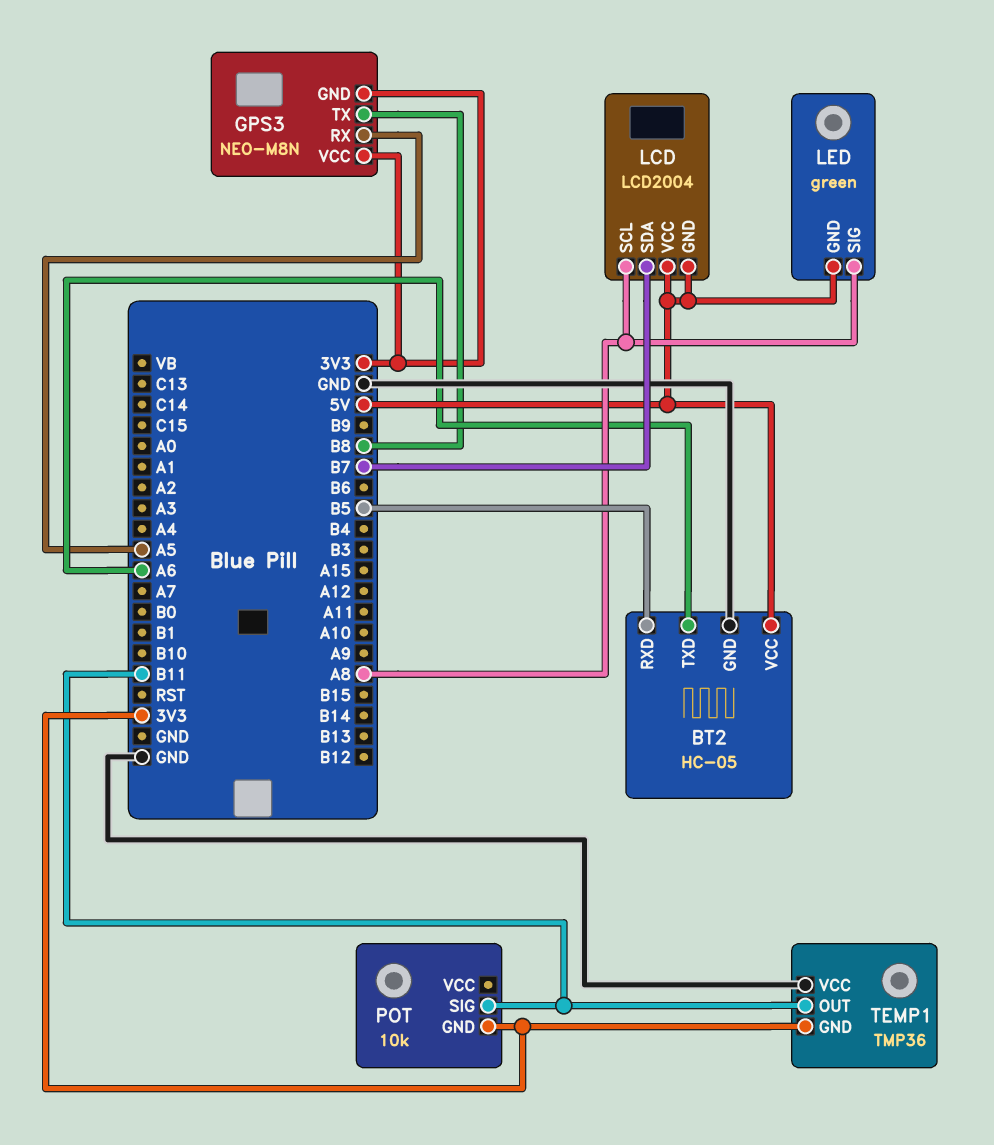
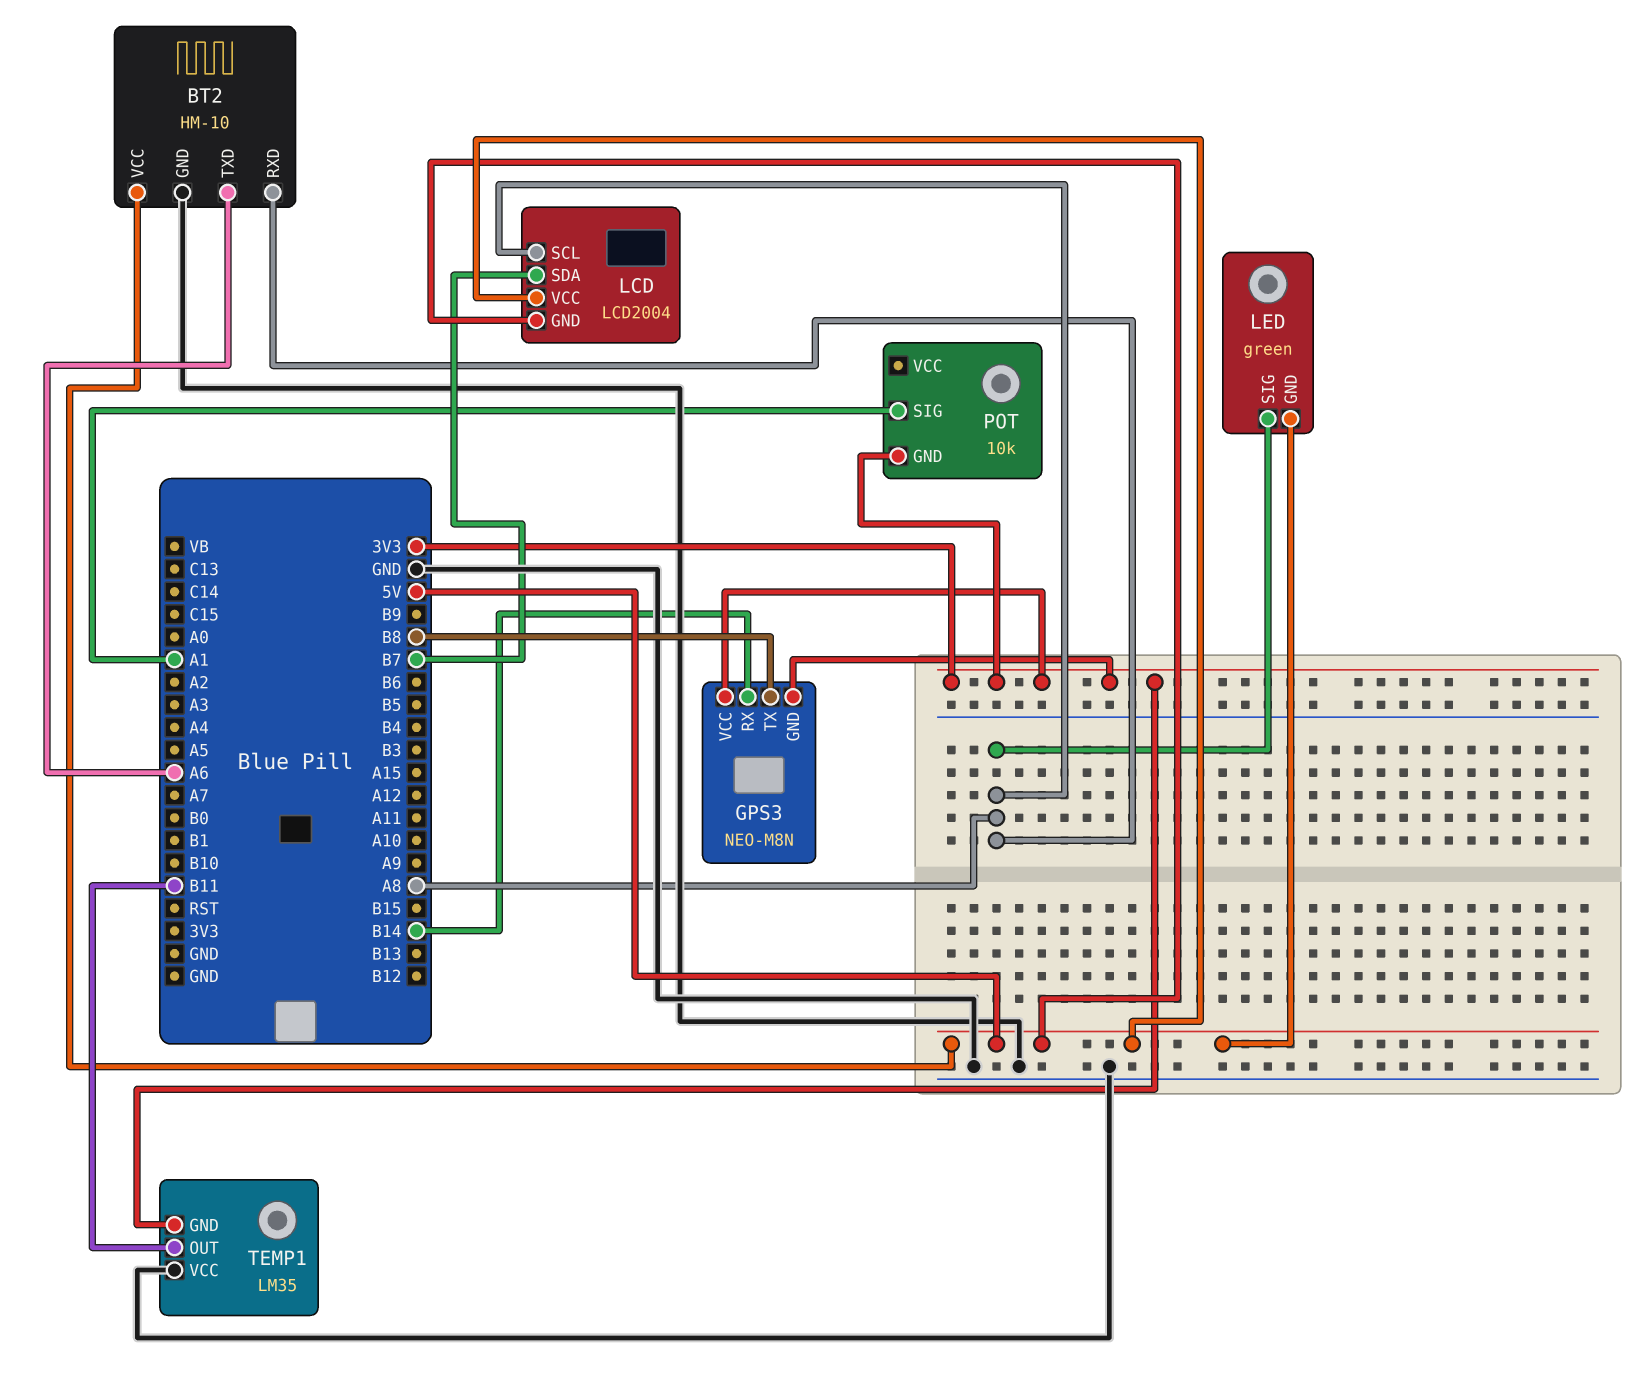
BT2: HC-05 -> HM-10
BT2 pin RXD: B5 -> A8
GPS3 pin RX: A5 -> B14
POT pin SIG: B11 -> A1
TEMP1: TMP36 -> LM35

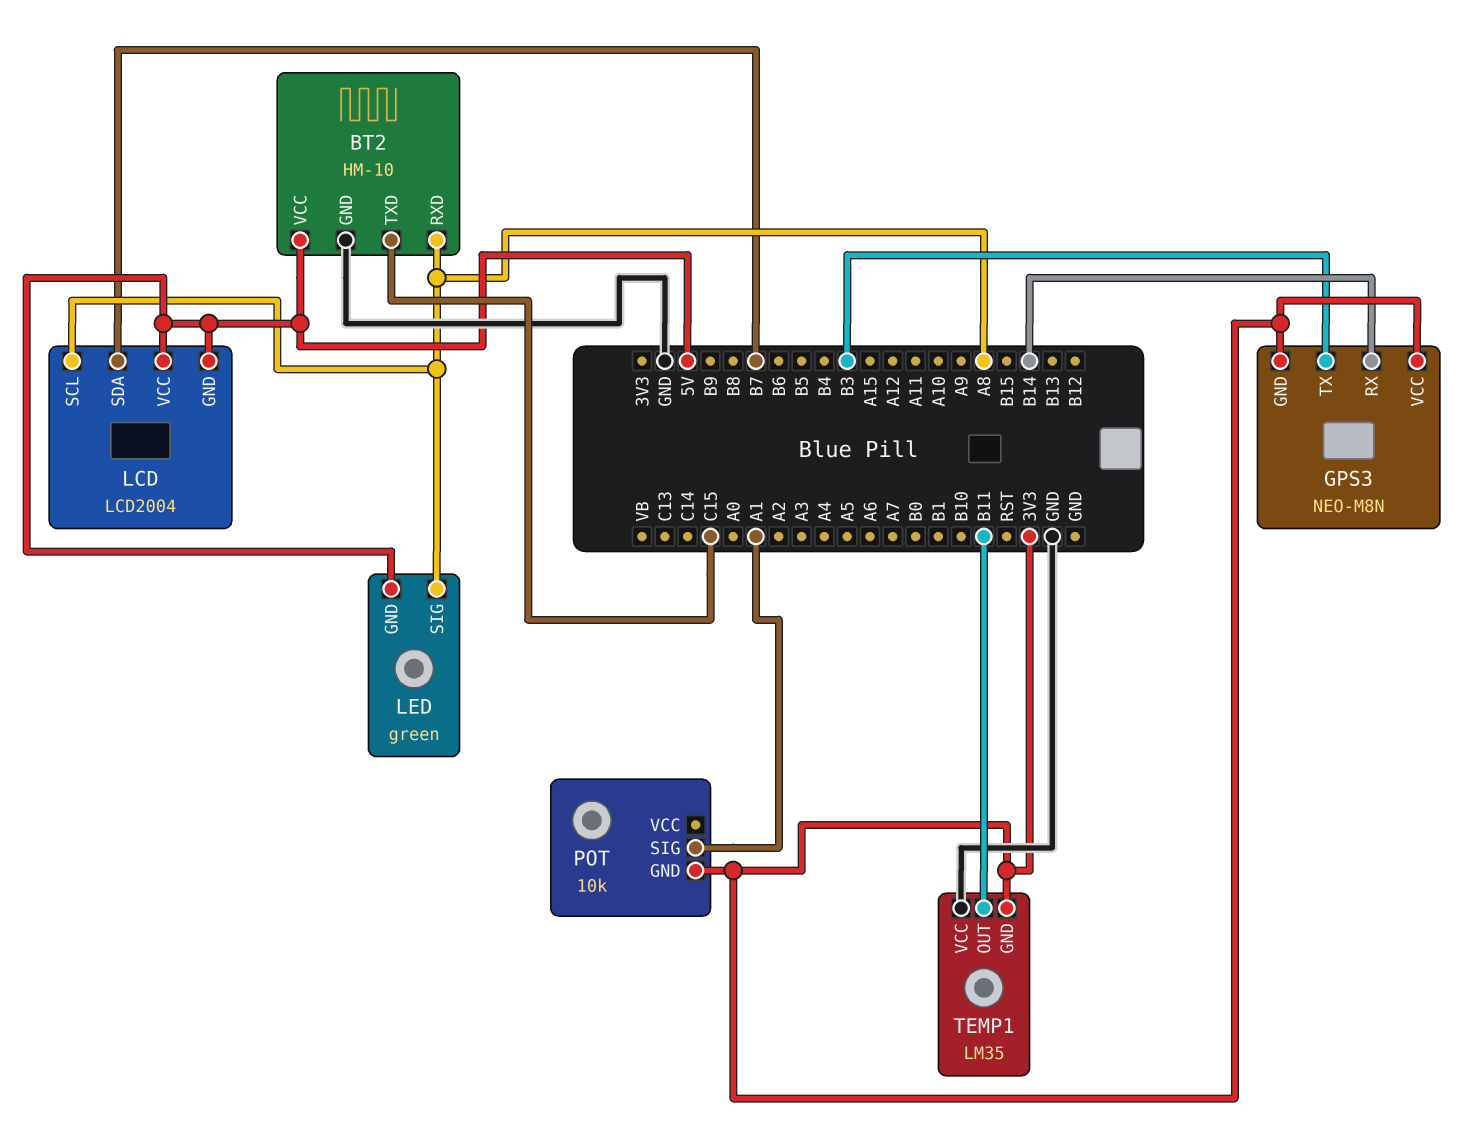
BT2 pin TXD: A6 -> C15
GPS3 pin TX: B8 -> B3

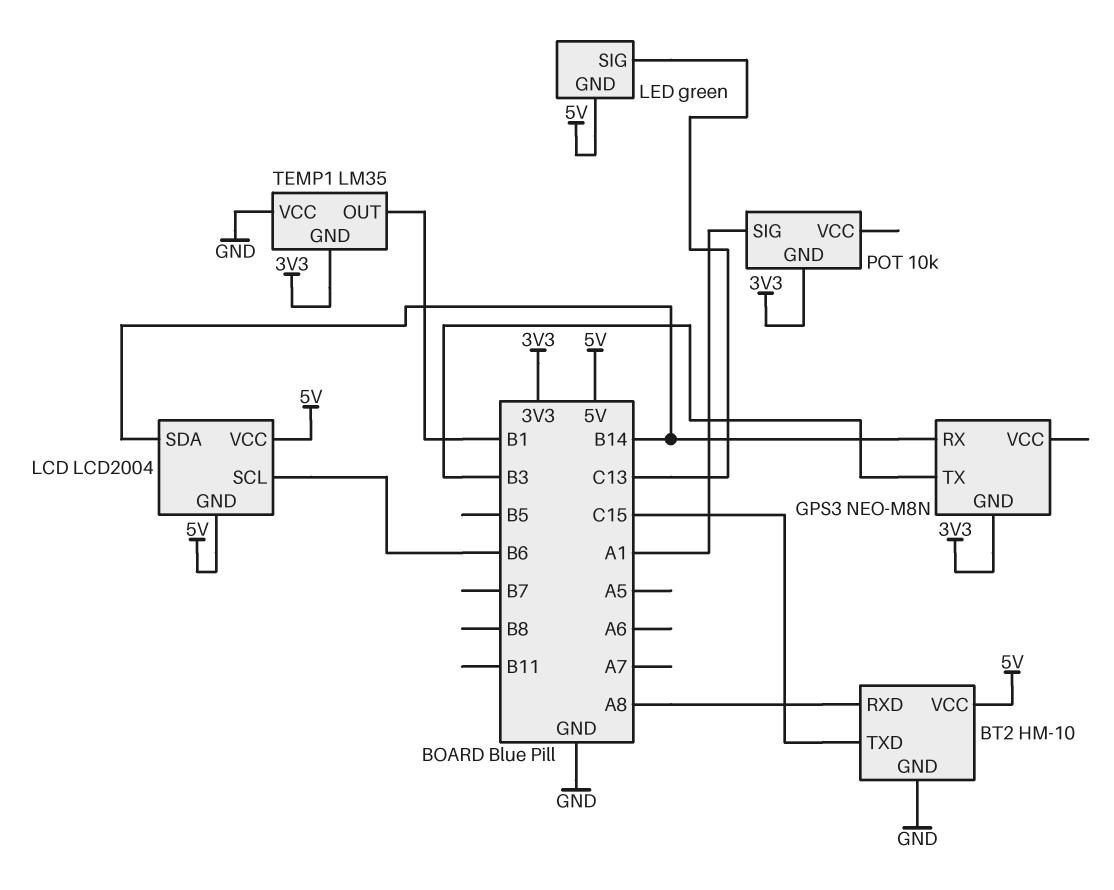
GPS3 pin VCC: 3V3 -> none
LCD pin SCL: A8 -> B6
LCD pin SDA: B7 -> B14
LED pin SIG: A8 -> C13
TEMP1 pin OUT: B11 -> B1

